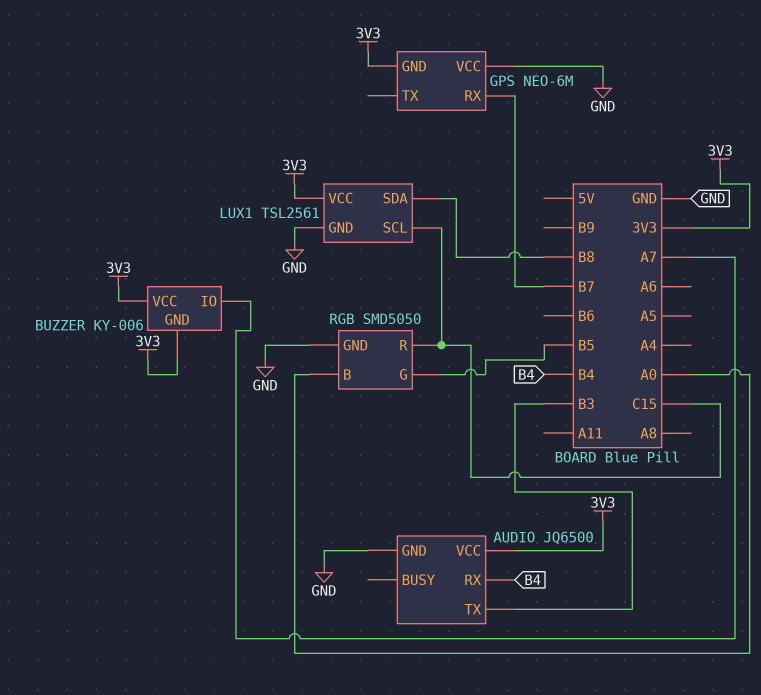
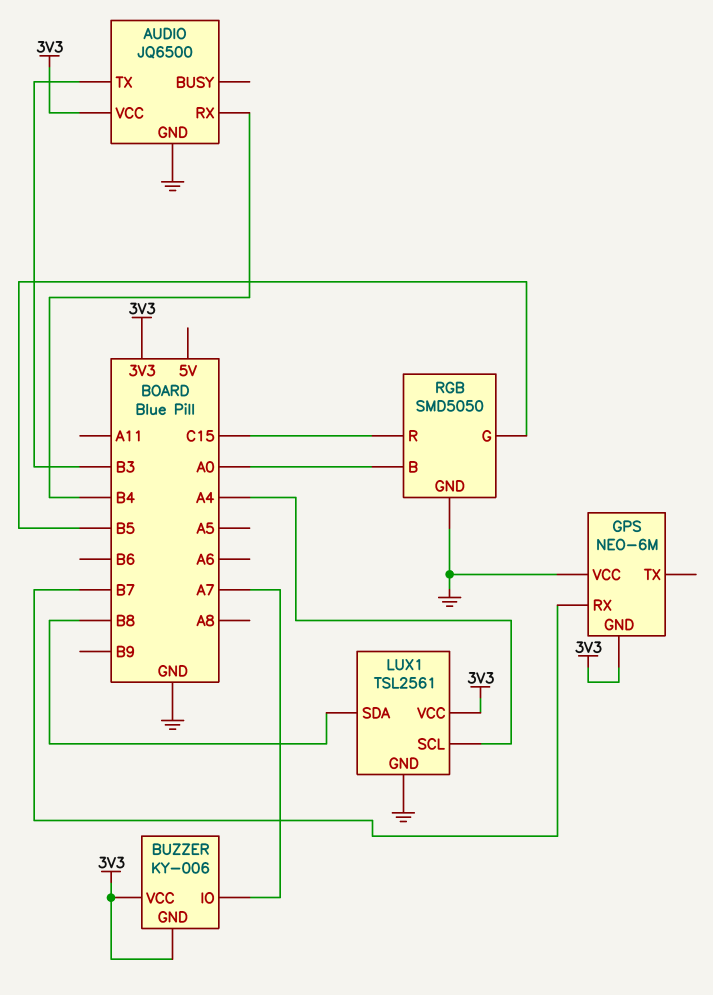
LUX1 pin SCL: C15 -> A4

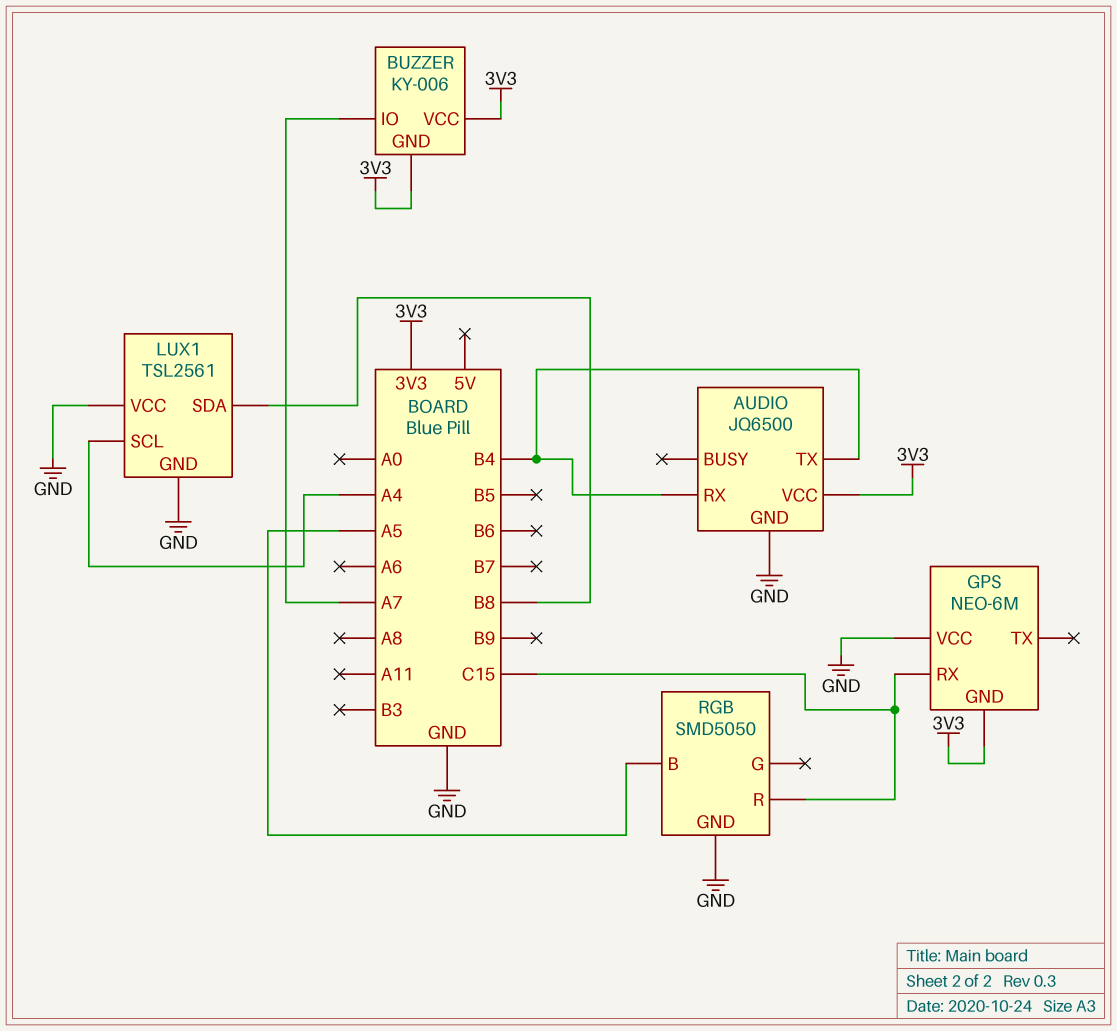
AUDIO pin TX: B3 -> B4
GPS pin RX: B7 -> C15
LUX1 pin VCC: 3V3 -> GND
RGB pin B: A0 -> A5
RGB pin G: B5 -> none

